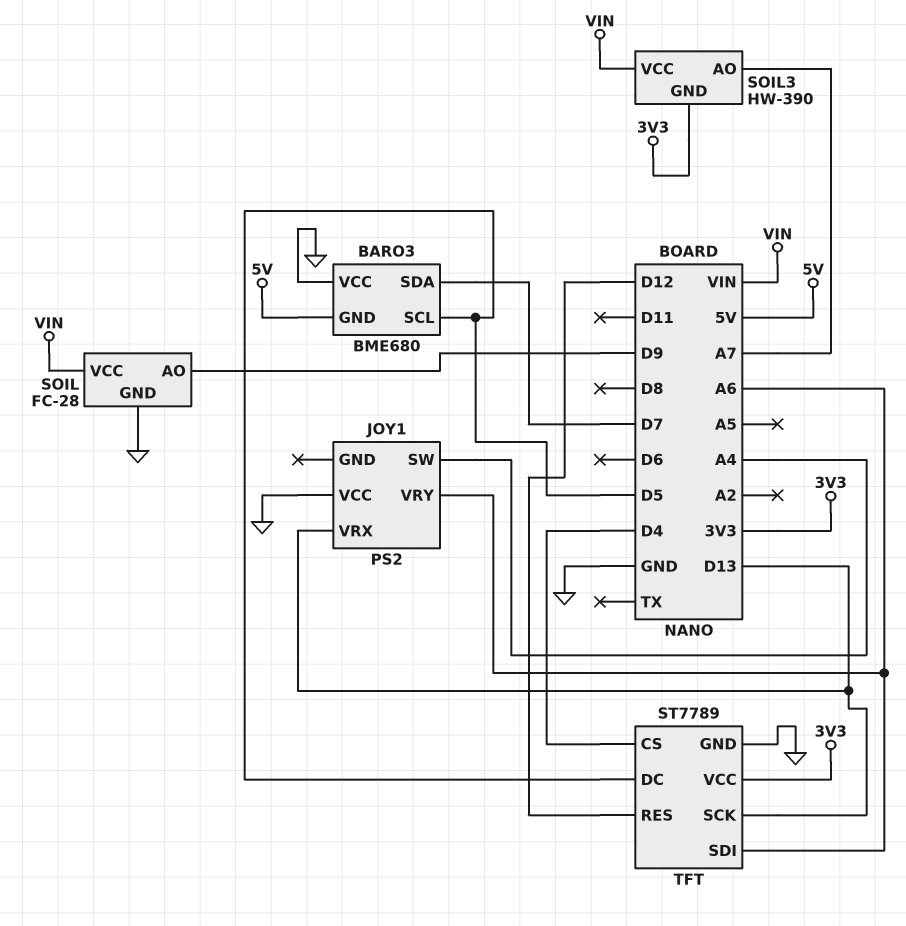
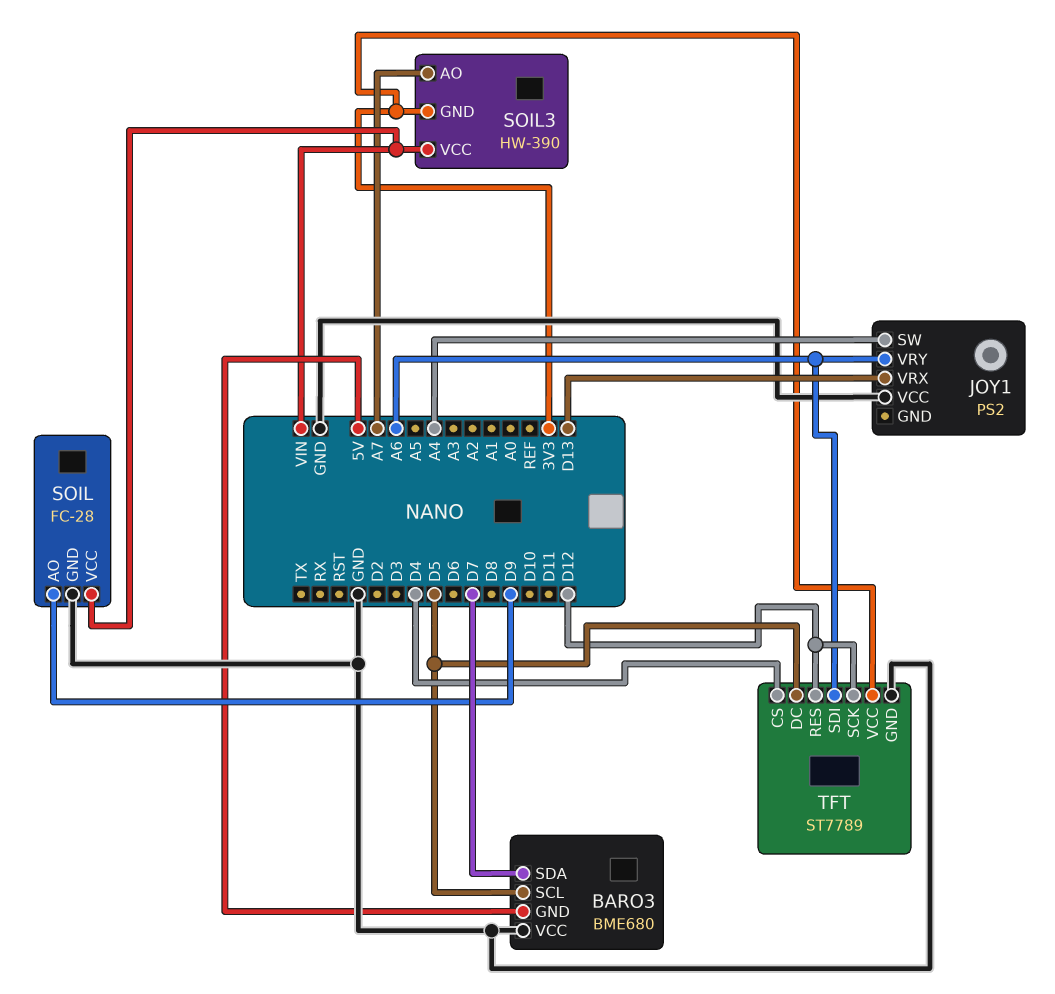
TFT pin SCK: D13 -> D12

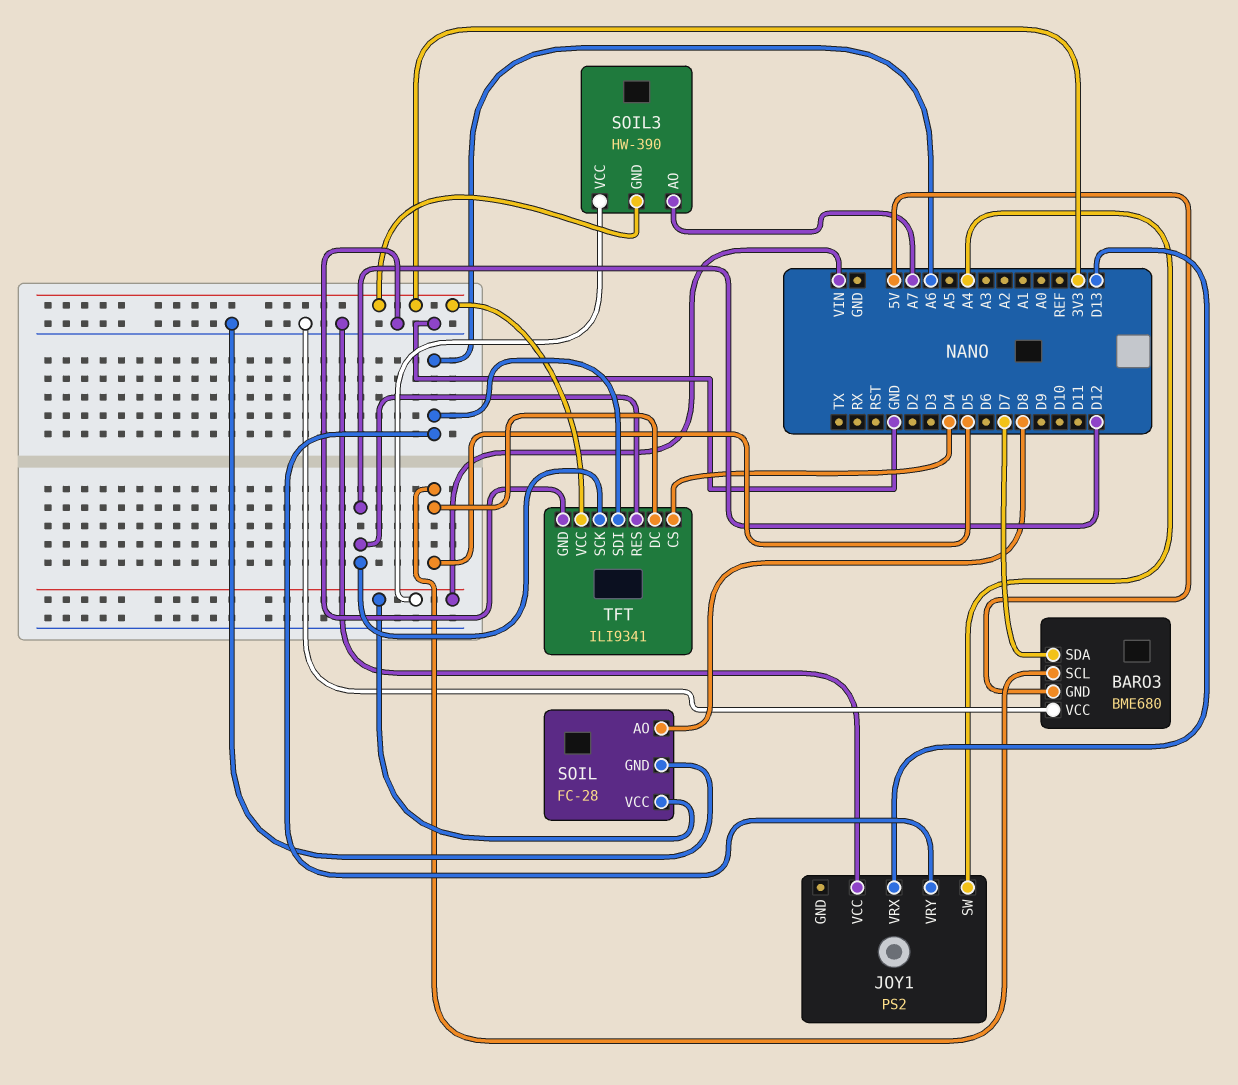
SOIL pin AO: D9 -> D8
TFT: ST7789 -> ILI9341

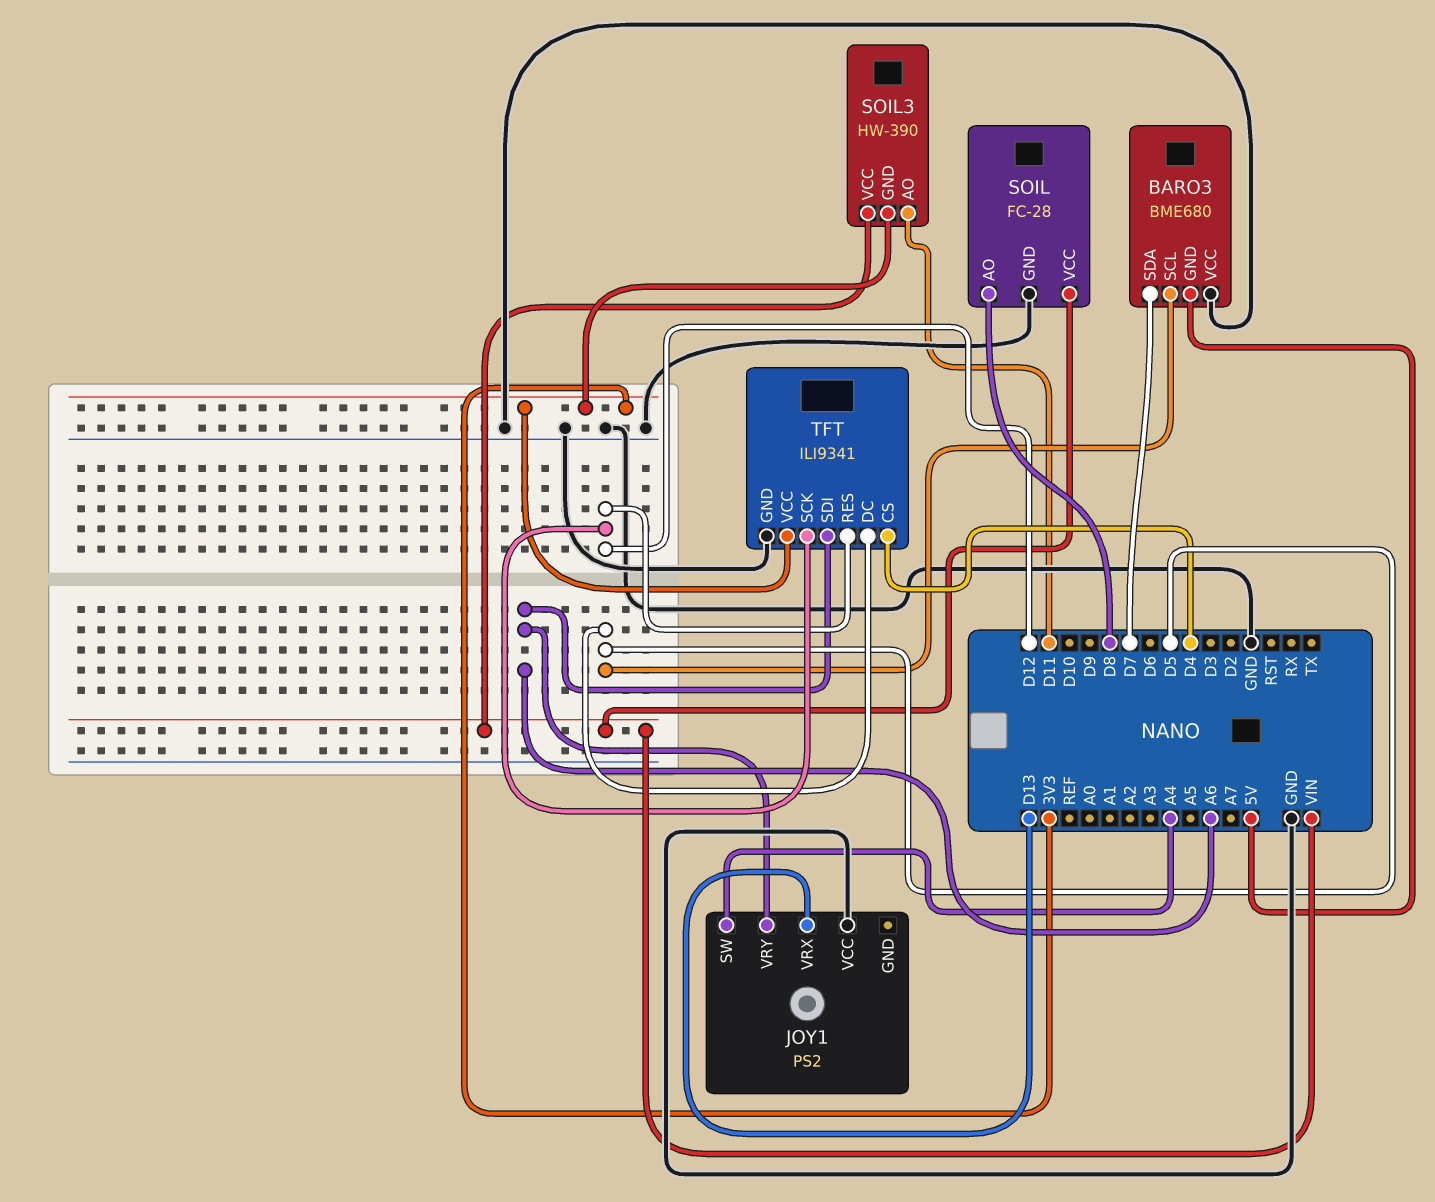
SOIL3 pin AO: A7 -> D11

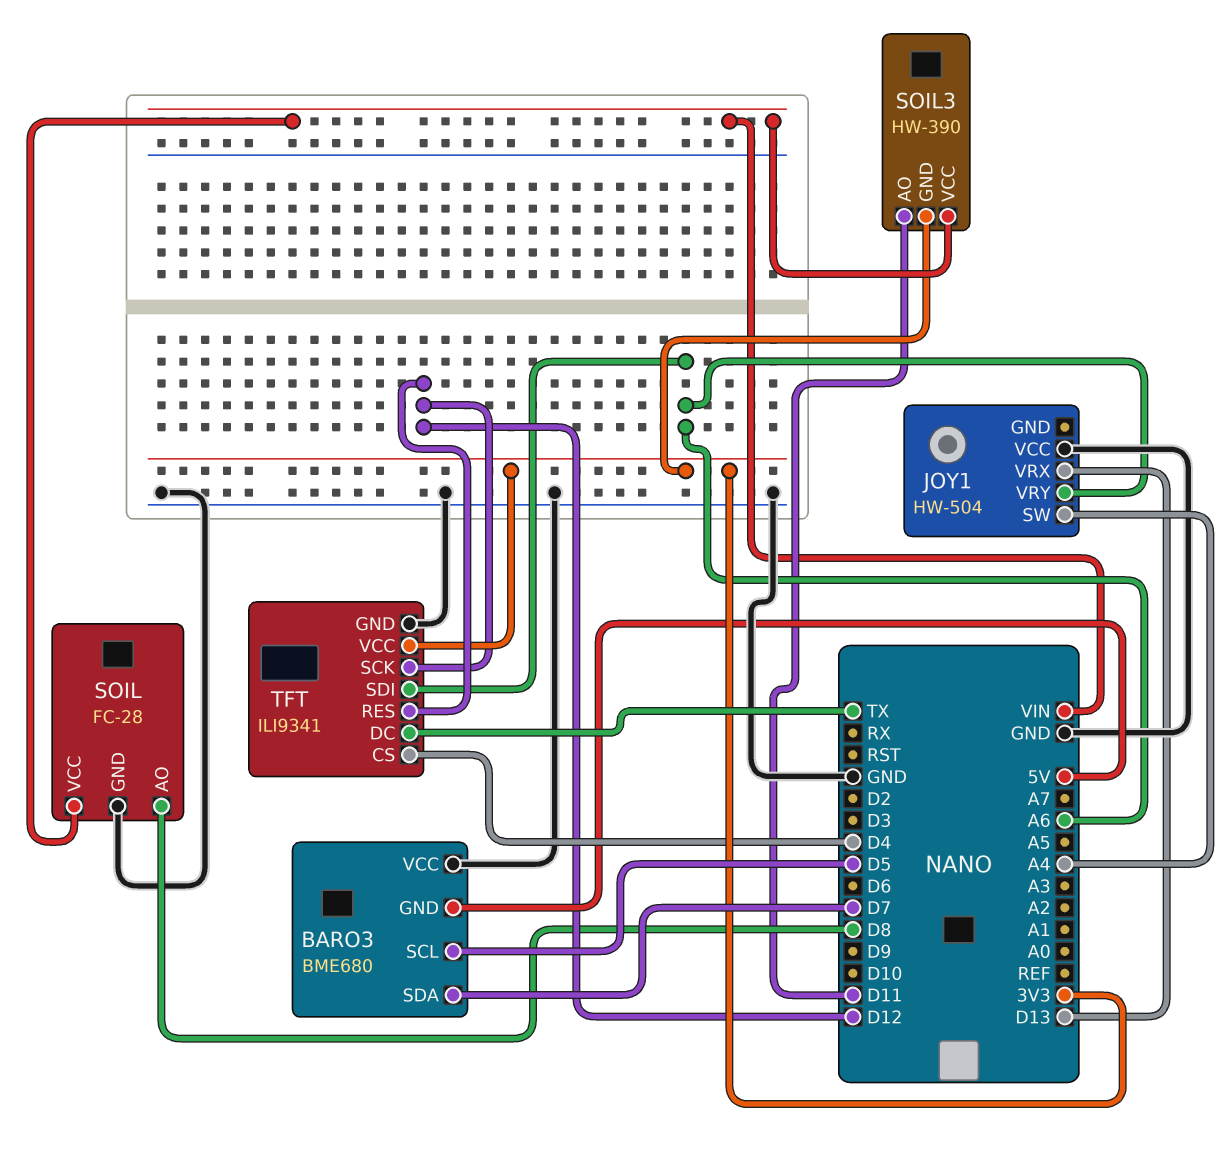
JOY1: PS2 -> HW-504
TFT pin DC: D5 -> TX

